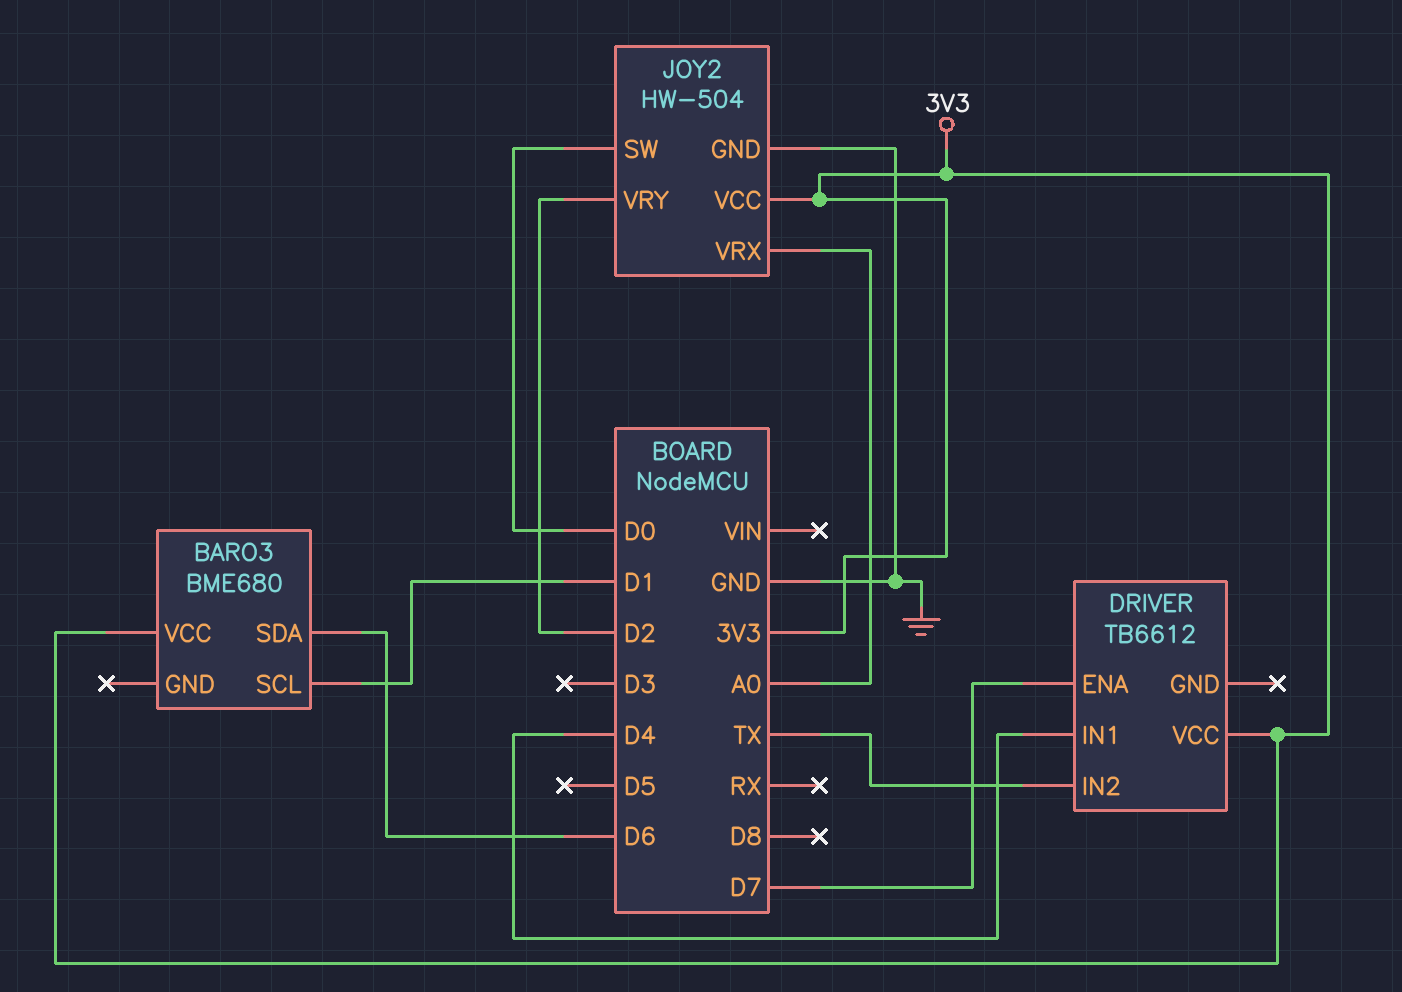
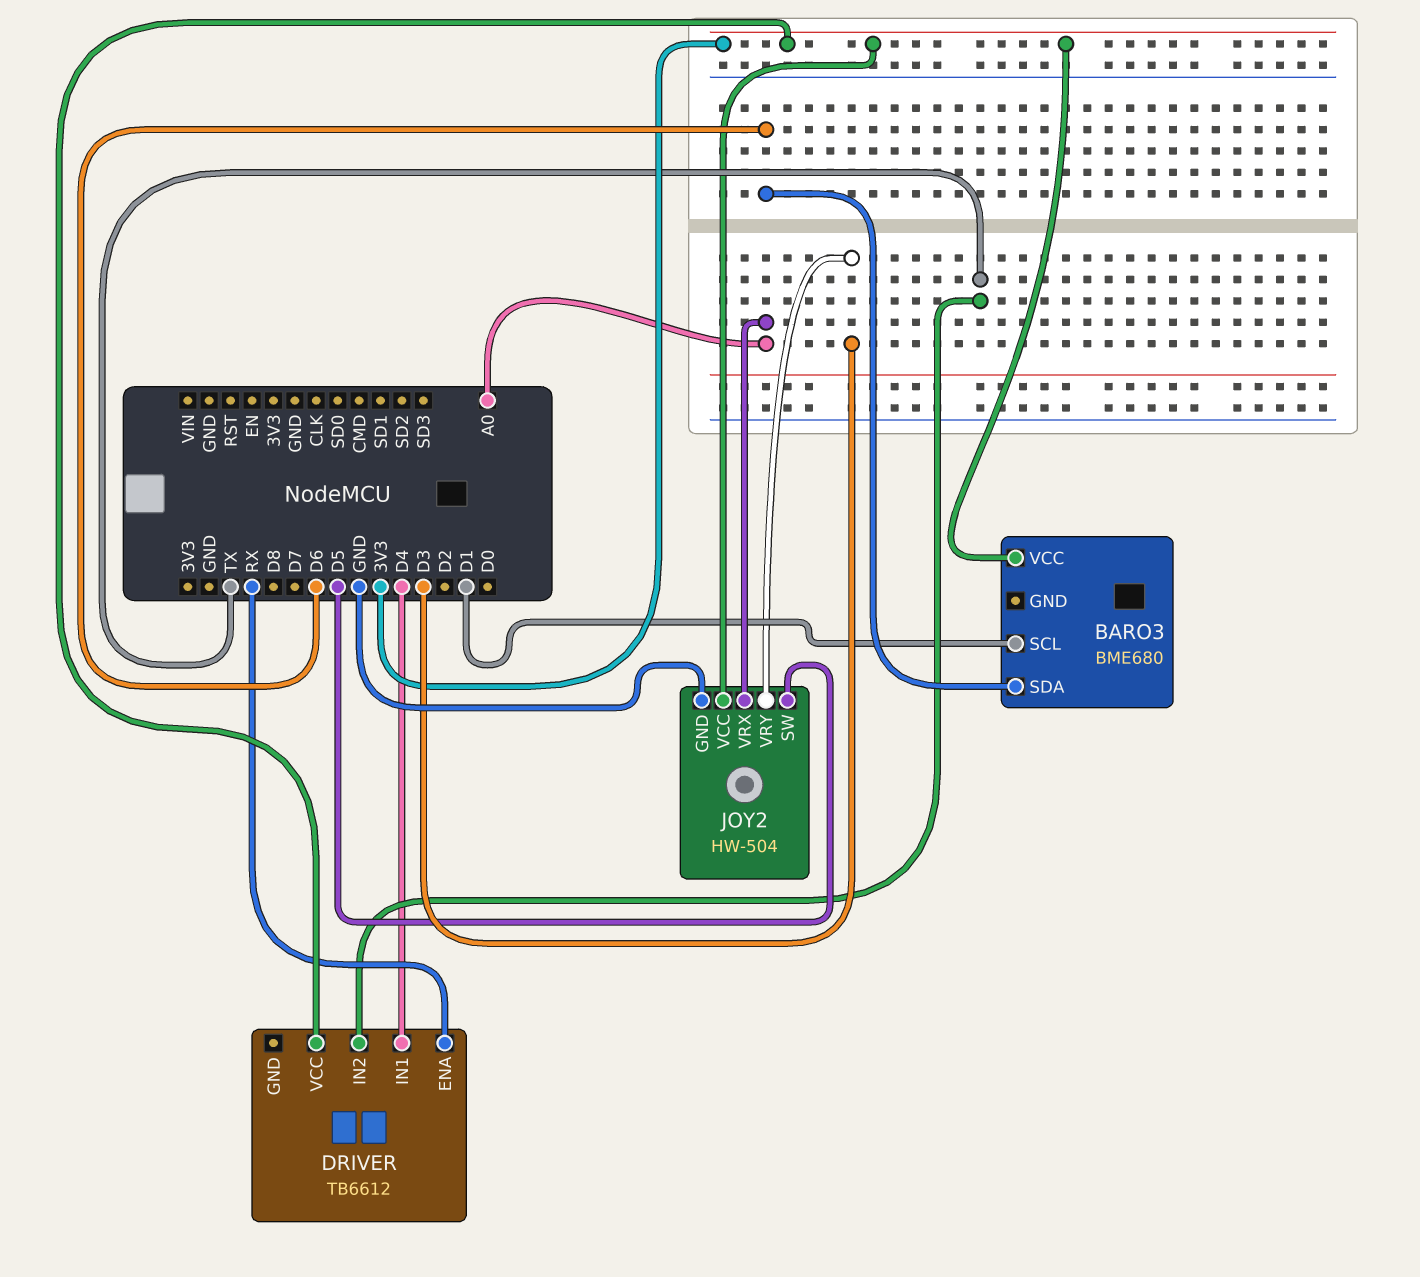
DRIVER pin ENA: D7 -> RX
JOY2 pin SW: D0 -> D5
JOY2 pin VRY: D2 -> D3

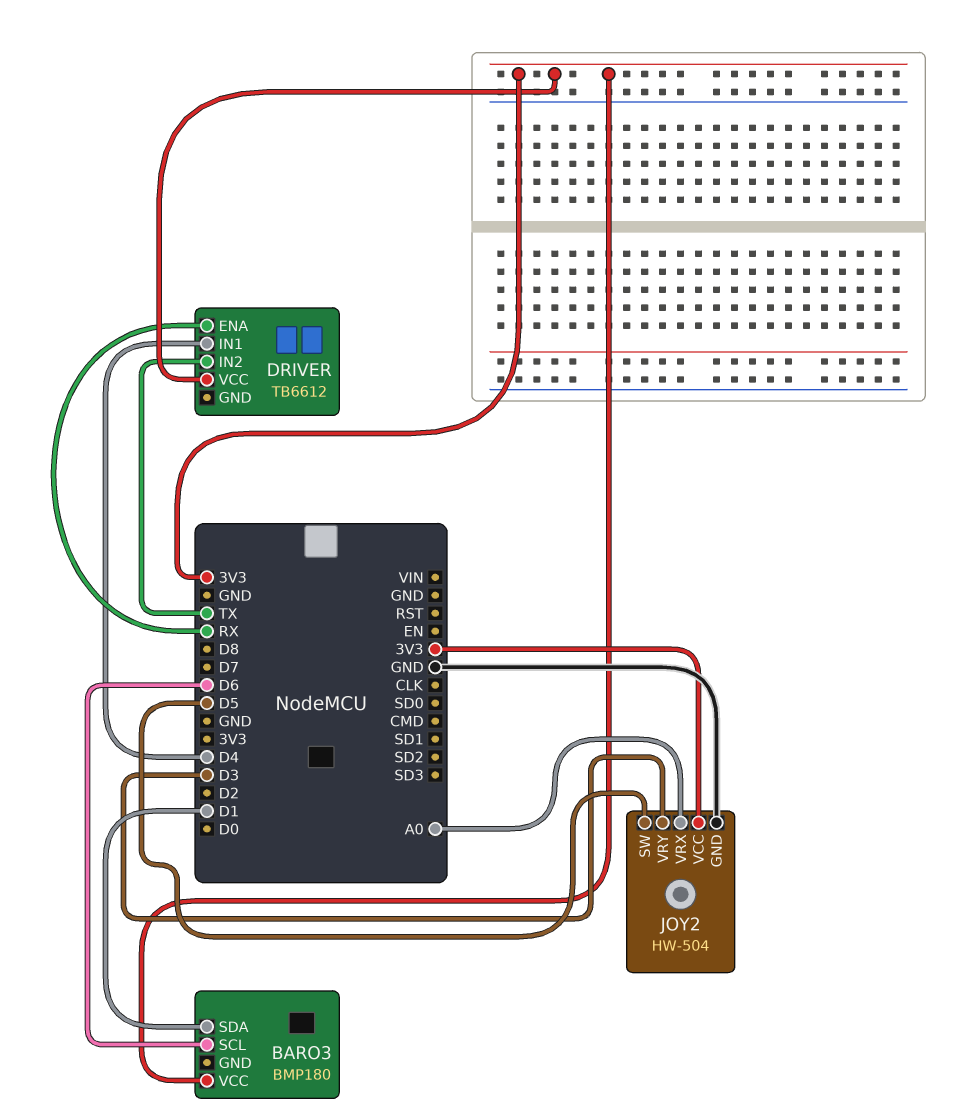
BARO3: BME680 -> BMP180
BARO3 pin SCL: D1 -> D6
BARO3 pin SDA: D6 -> D1

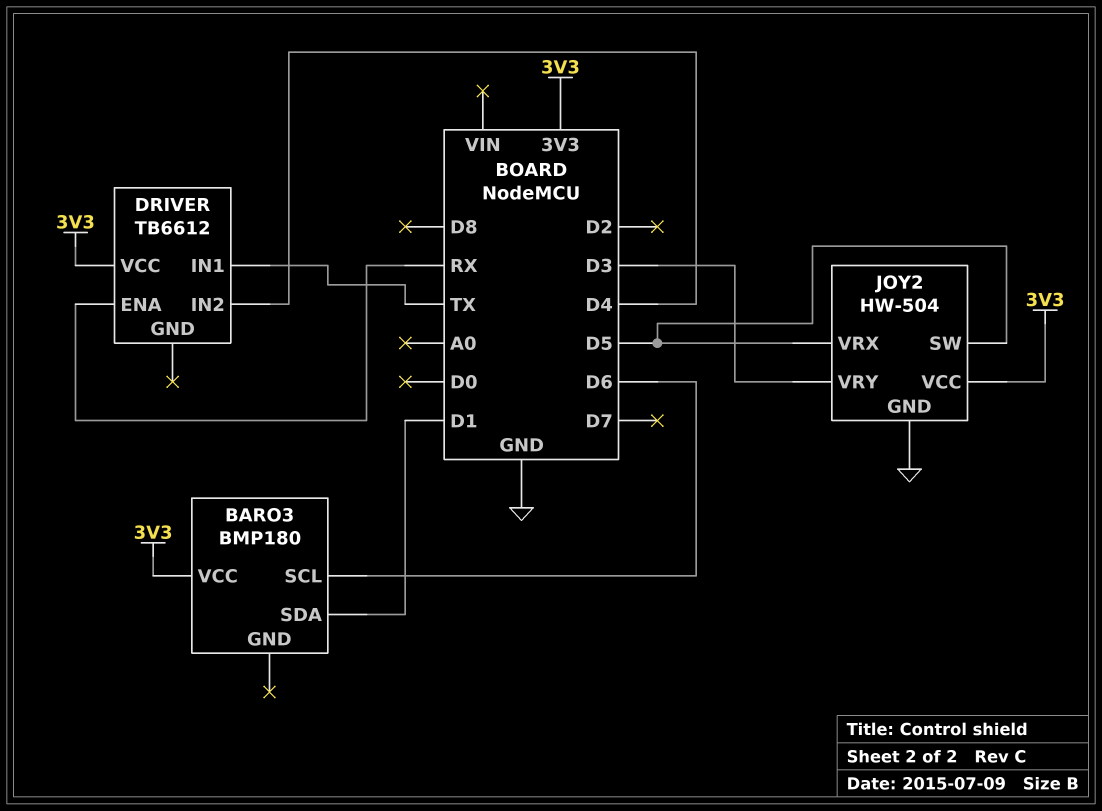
DRIVER pin IN1: D4 -> TX
DRIVER pin IN2: TX -> D4
JOY2 pin VRX: A0 -> D5

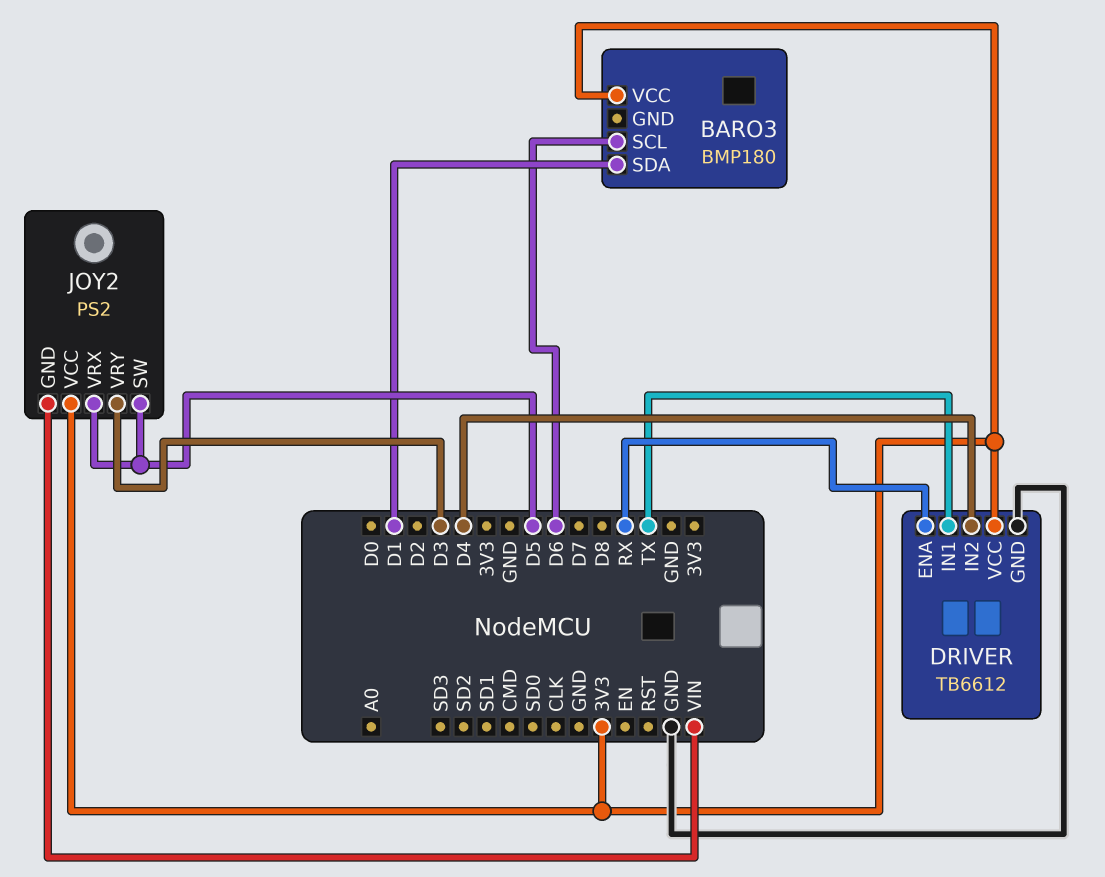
DRIVER pin GND: none -> GND
JOY2: HW-504 -> PS2
JOY2 pin GND: GND -> VIN

